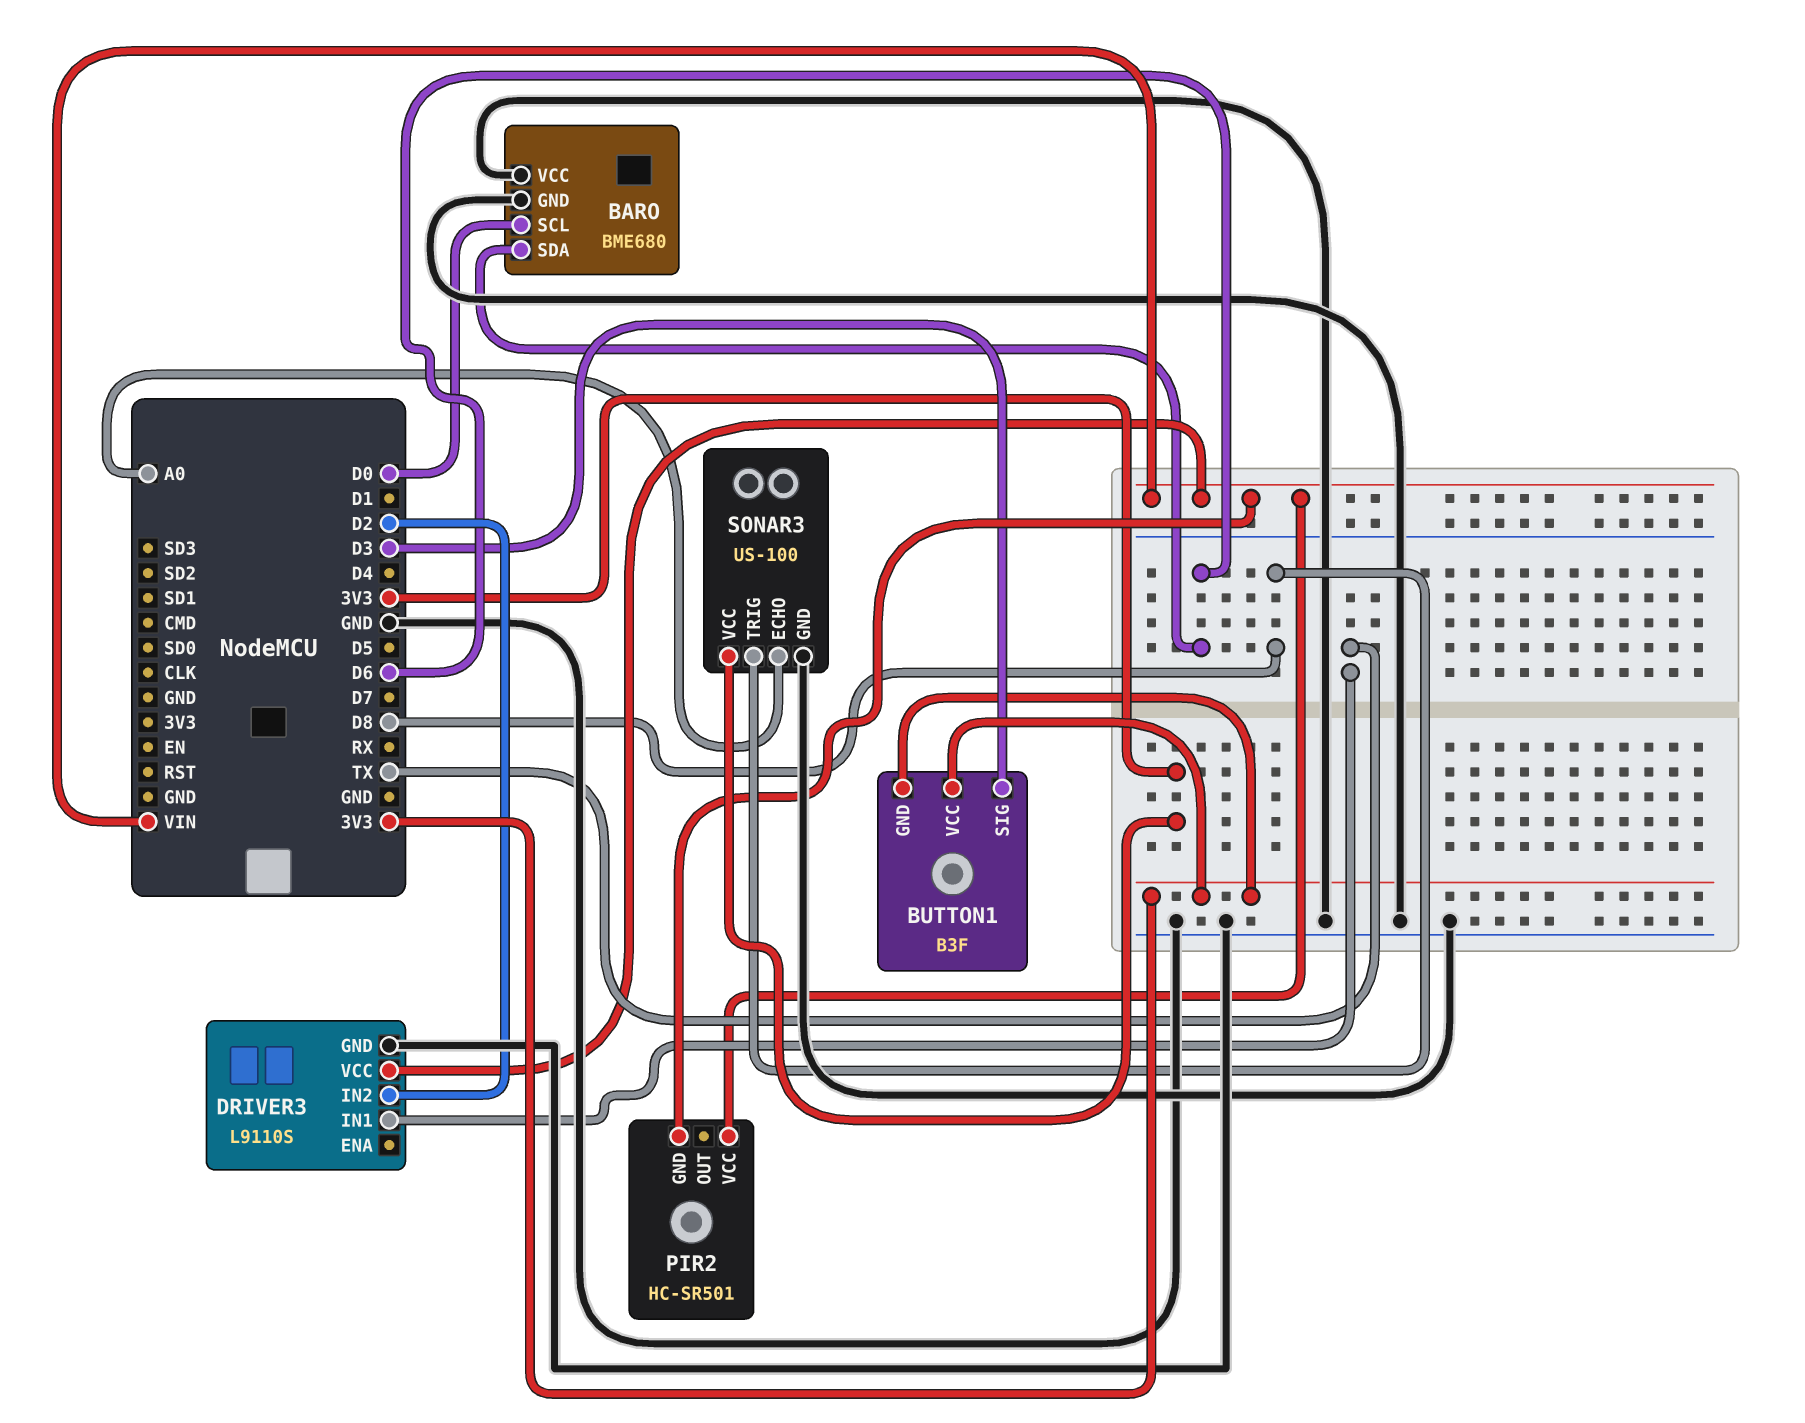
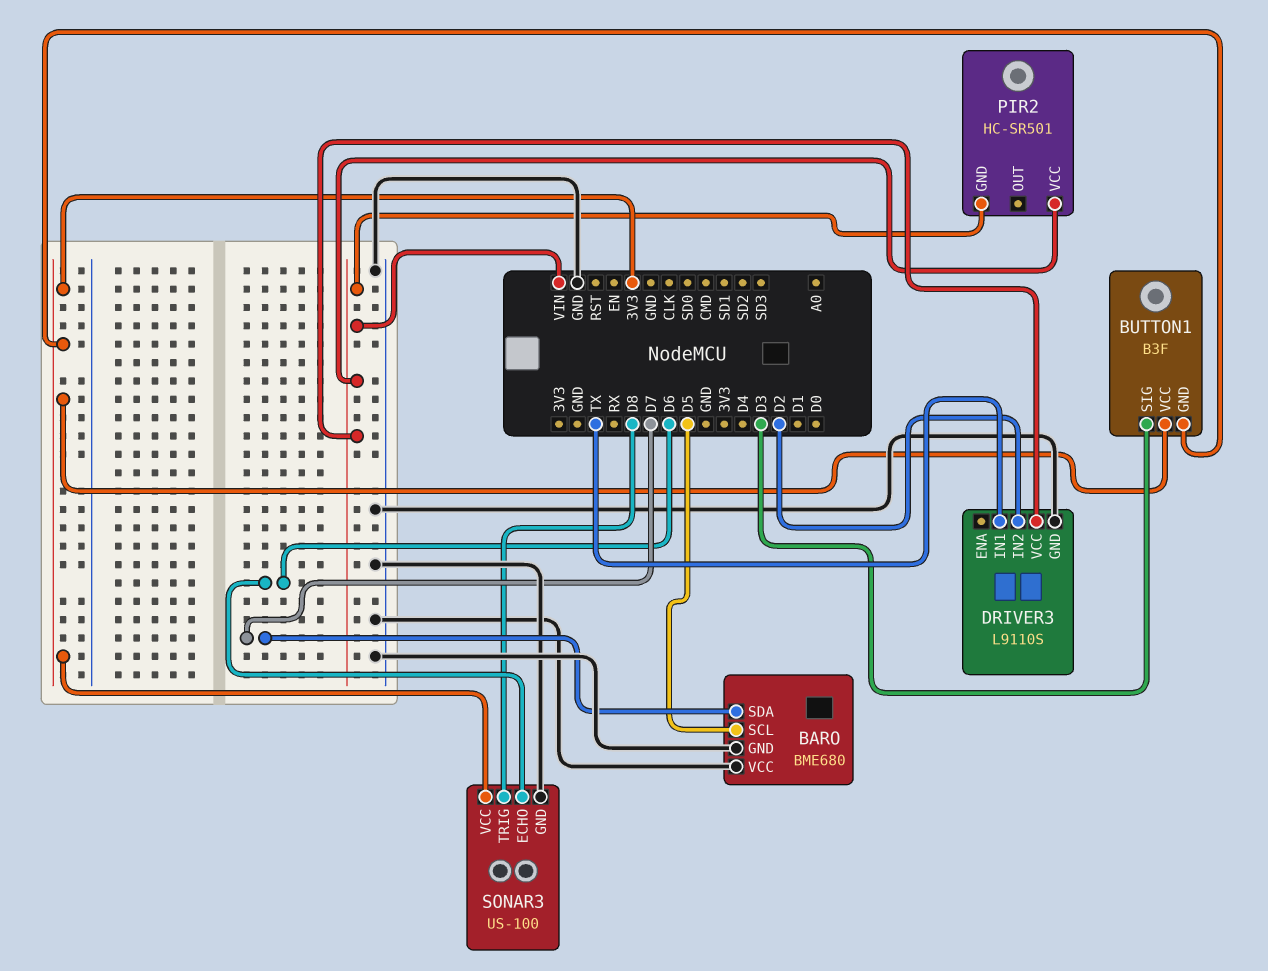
BARO pin SCL: D0 -> D5
BARO pin SDA: D6 -> D7
SONAR3 pin ECHO: A0 -> D6

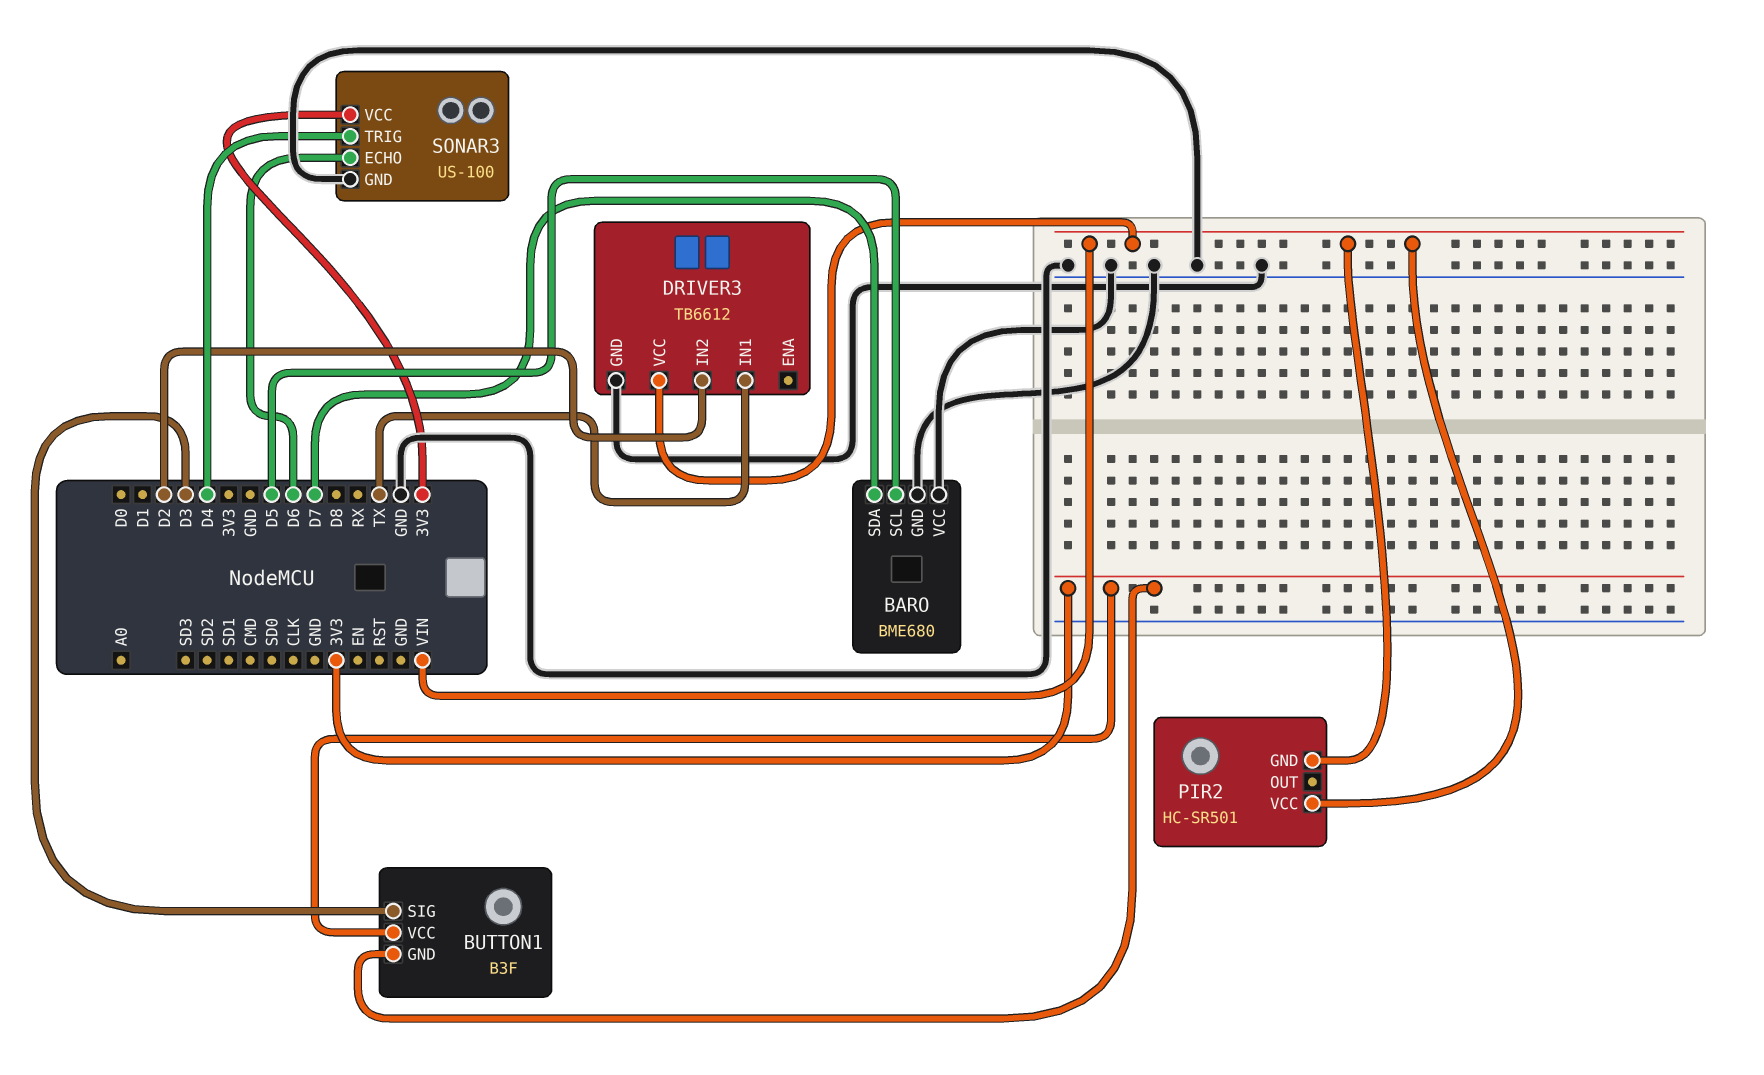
DRIVER3: L9110S -> TB6612
SONAR3 pin TRIG: D8 -> D4

